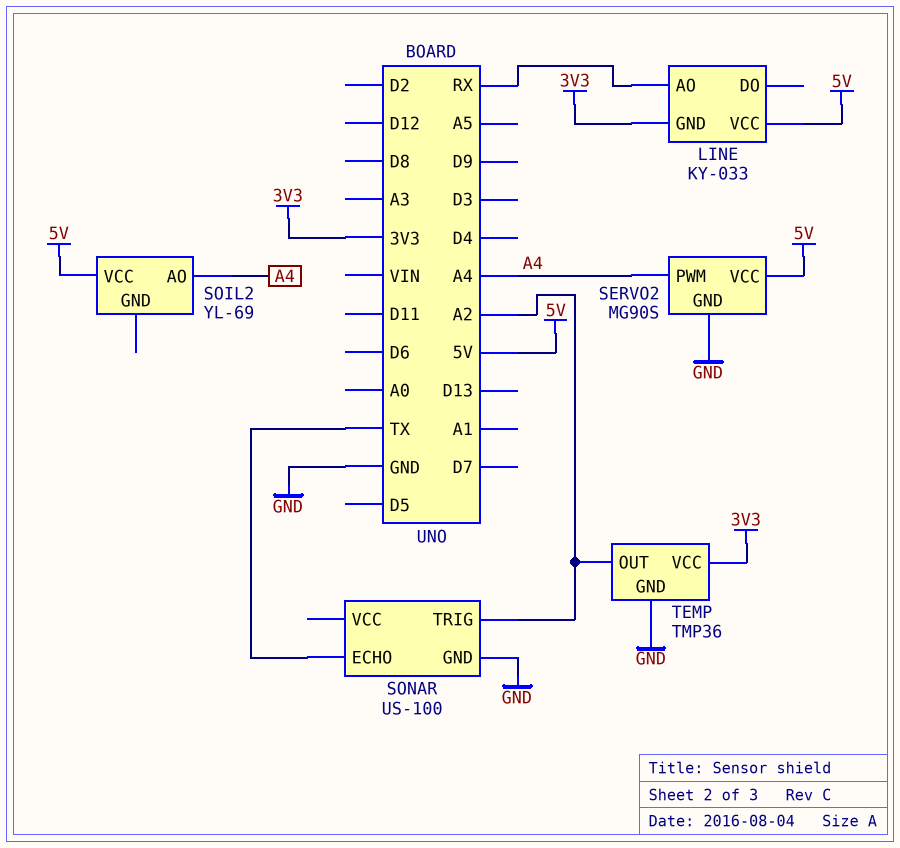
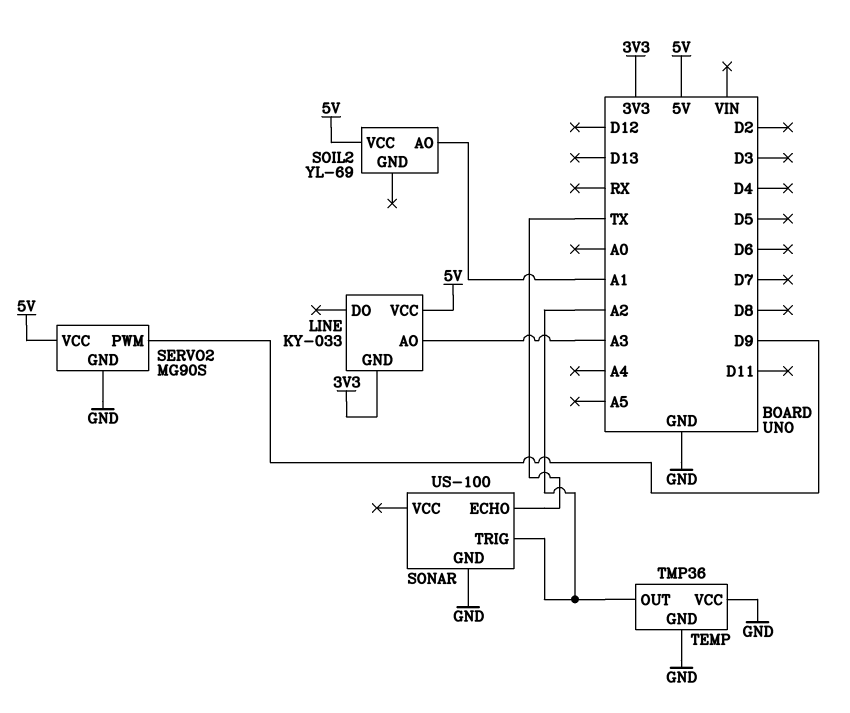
LINE pin AO: RX -> A3
SERVO2 pin PWM: A4 -> D9
SOIL2 pin AO: A4 -> A1
TEMP pin VCC: 3V3 -> GND

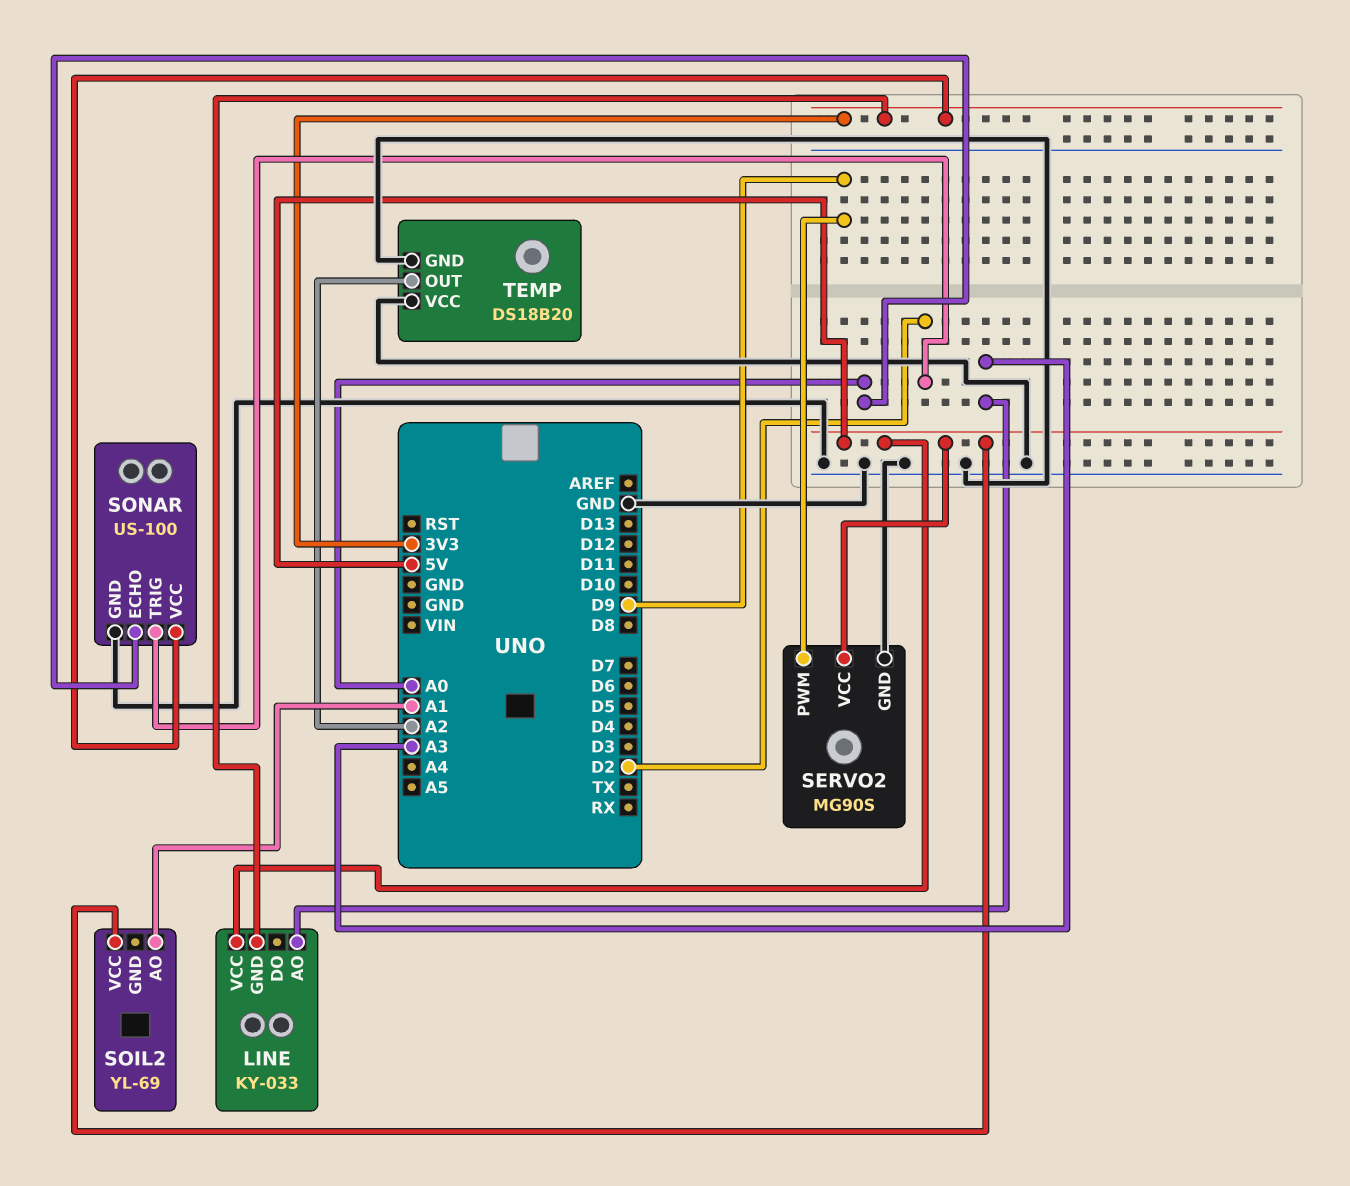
SONAR pin ECHO: TX -> A0
SONAR pin TRIG: A2 -> D2
SONAR pin VCC: none -> 3V3
TEMP: TMP36 -> DS18B20

